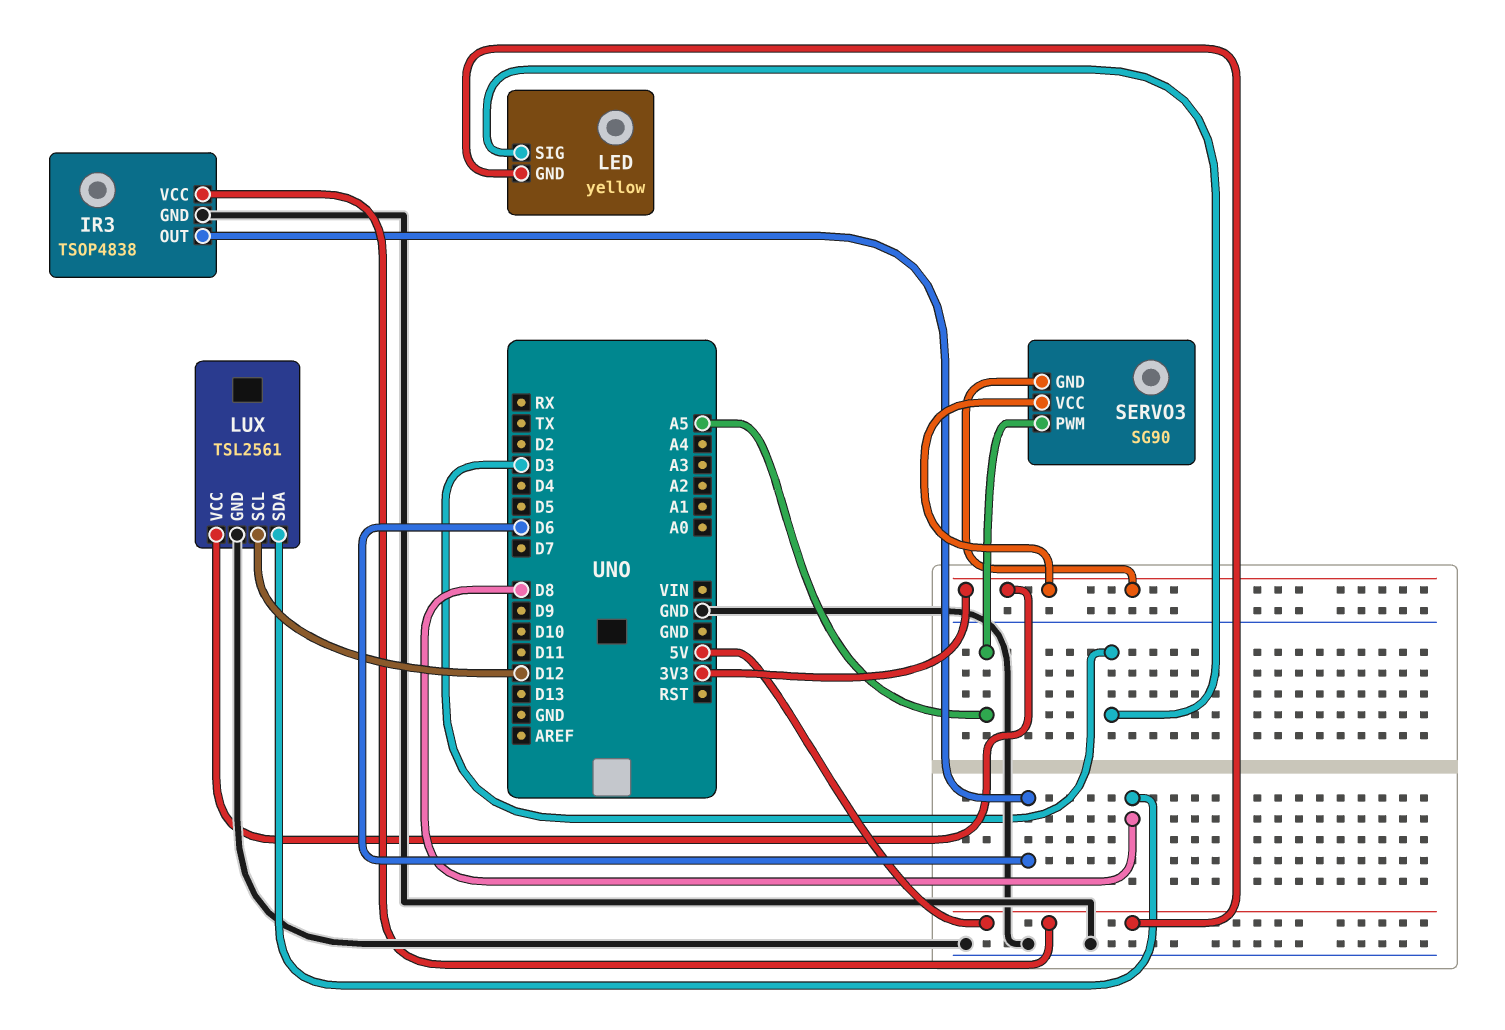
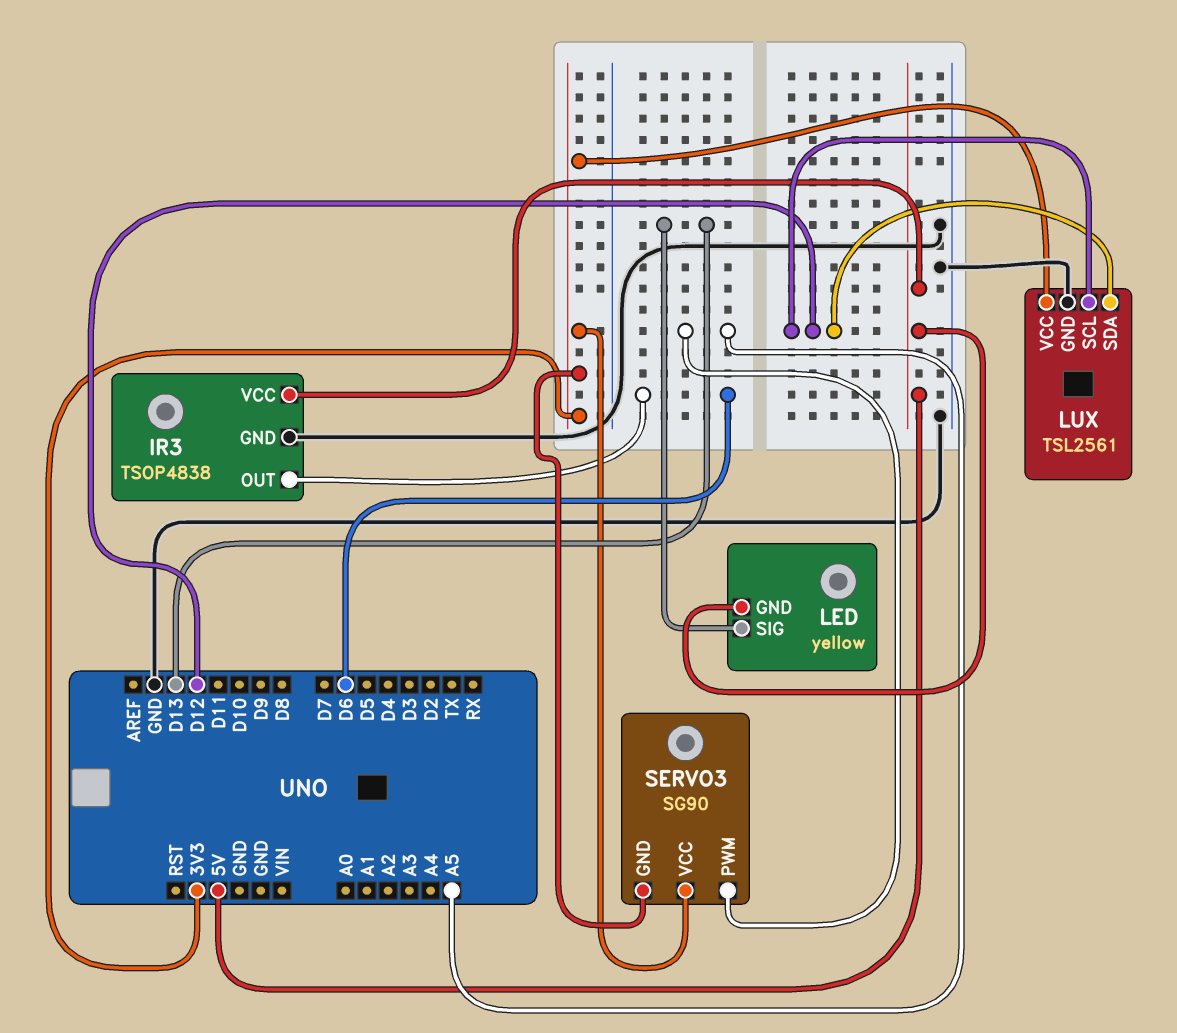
LED pin SIG: D3 -> D13
LUX pin SDA: D8 -> D12

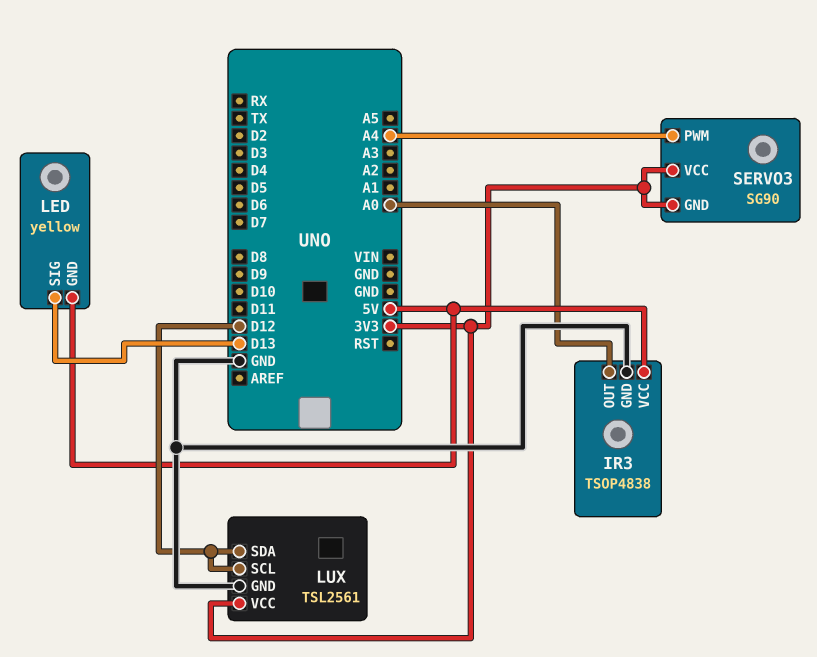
IR3 pin OUT: D6 -> A0
SERVO3 pin PWM: A5 -> A4

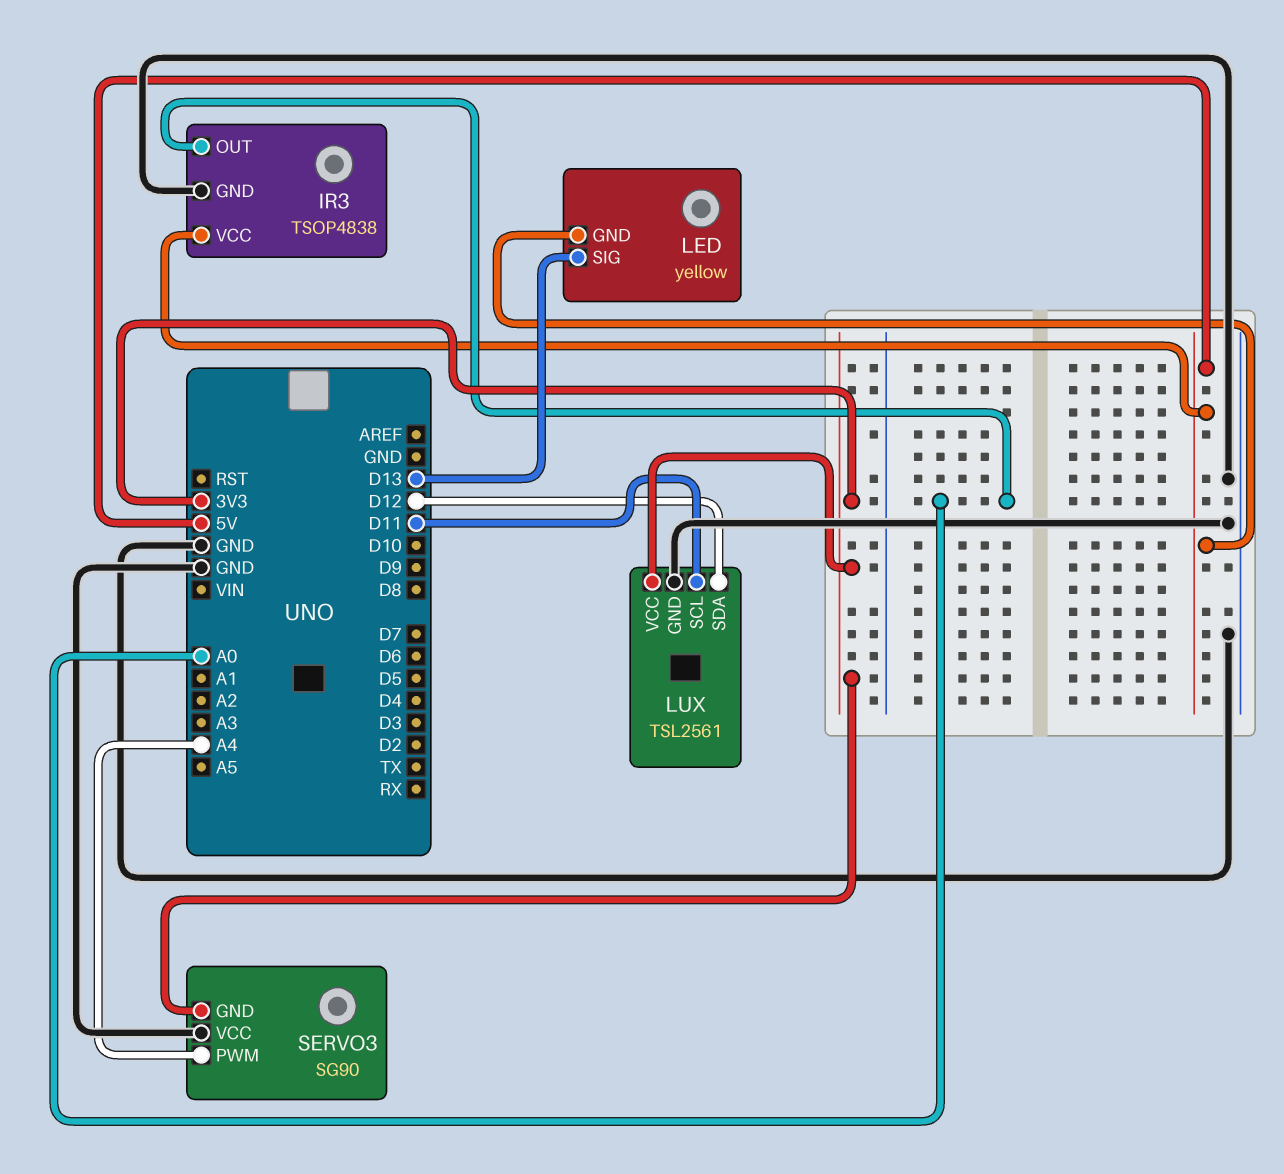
LUX pin SCL: D12 -> D11
SERVO3 pin VCC: 3V3 -> GND

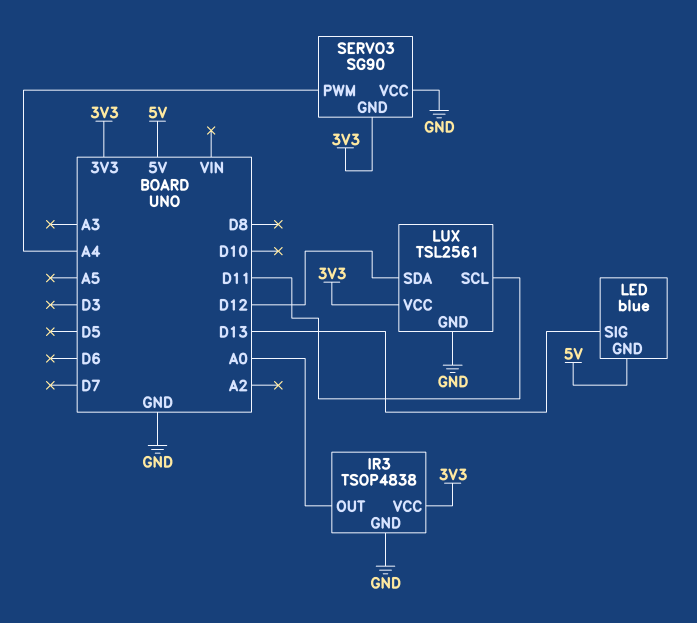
IR3 pin VCC: 5V -> 3V3
LED: yellow -> blue

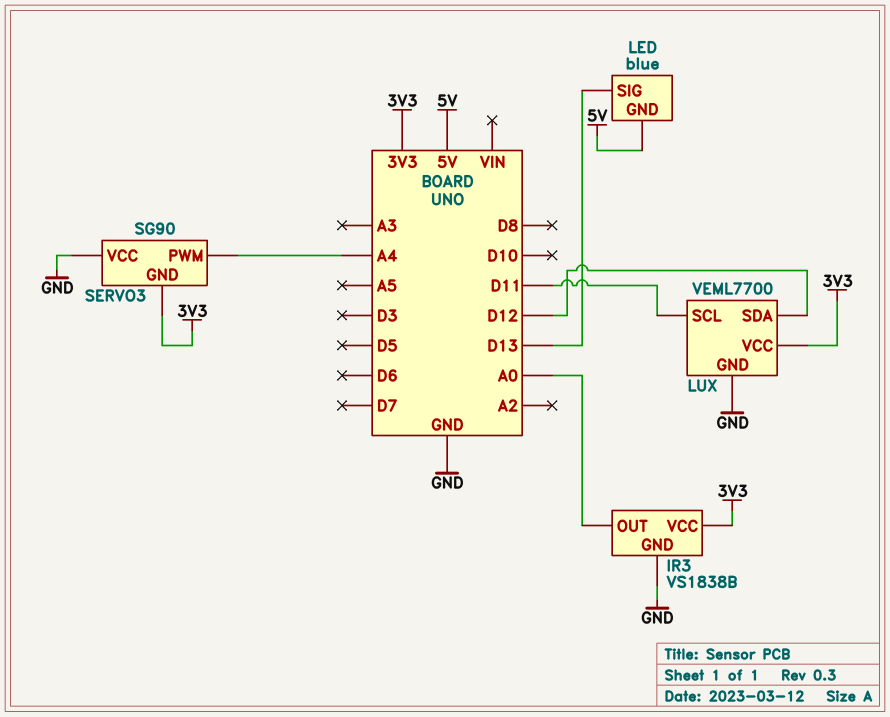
IR3: TSOP4838 -> VS1838B
LUX: TSL2561 -> VEML7700

